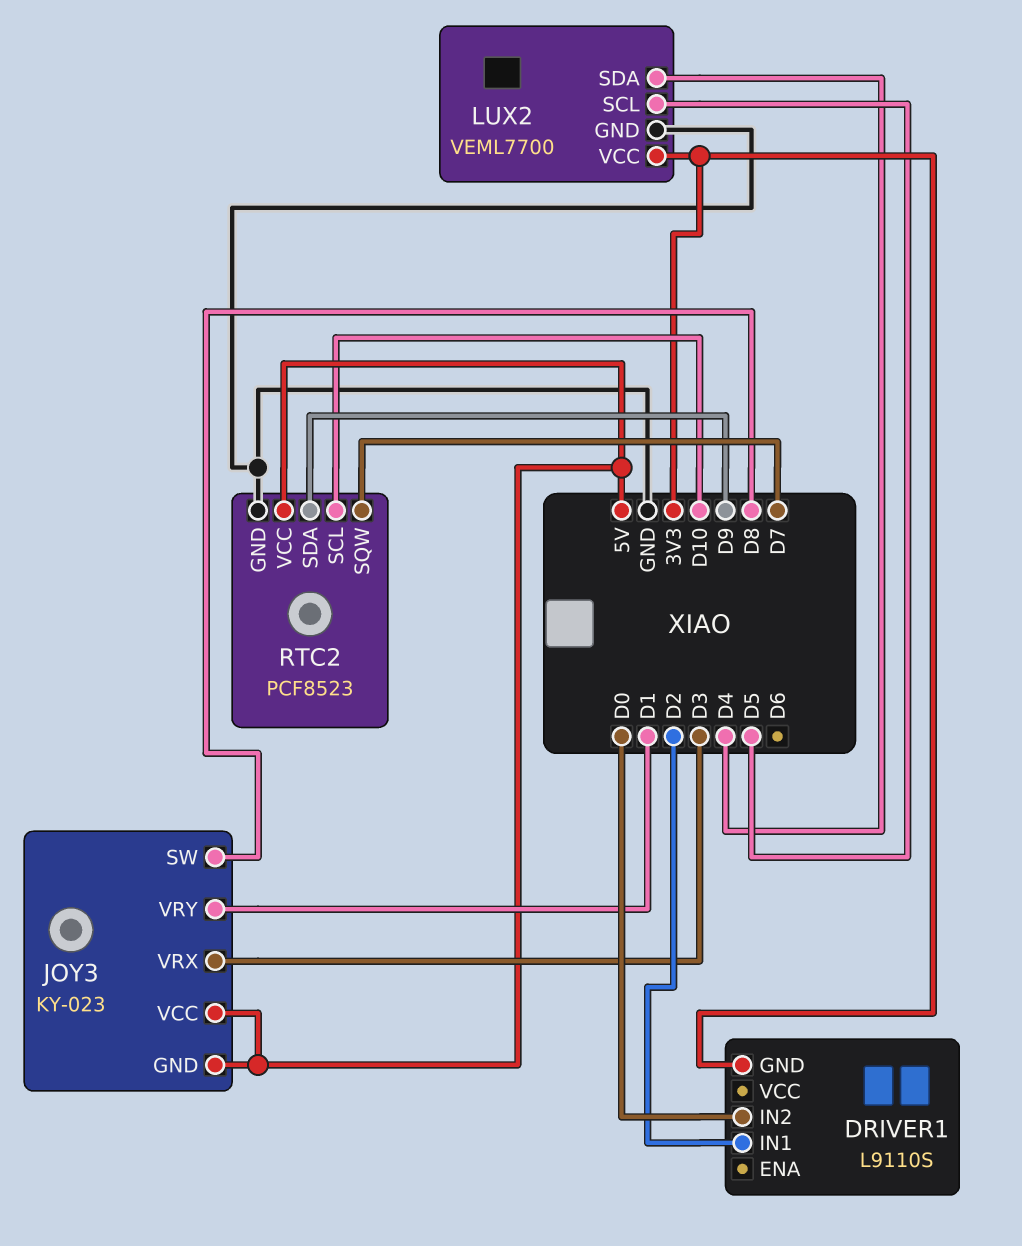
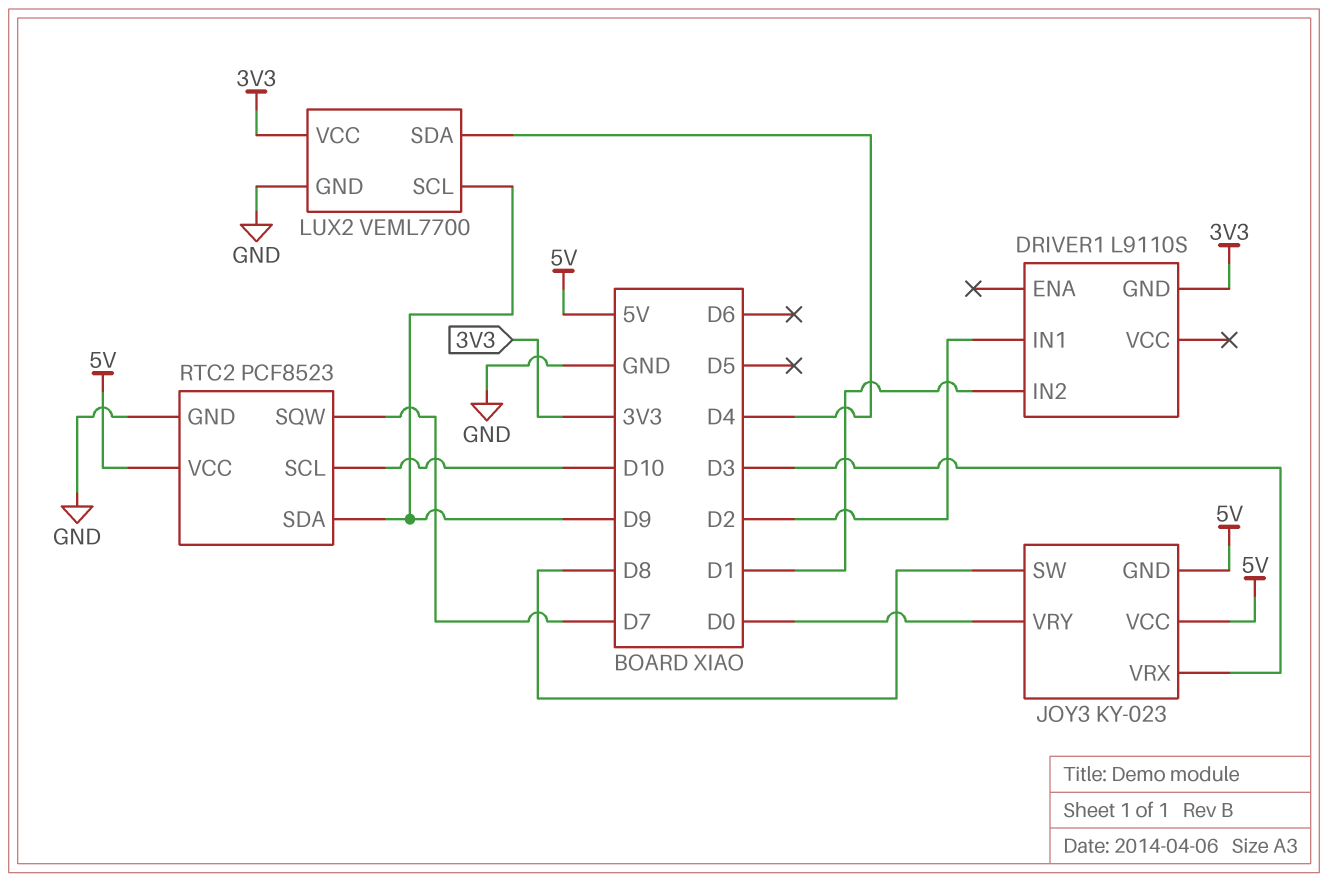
DRIVER1 pin IN2: D0 -> D1
JOY3 pin VRY: D1 -> D0
LUX2 pin SCL: D5 -> D9

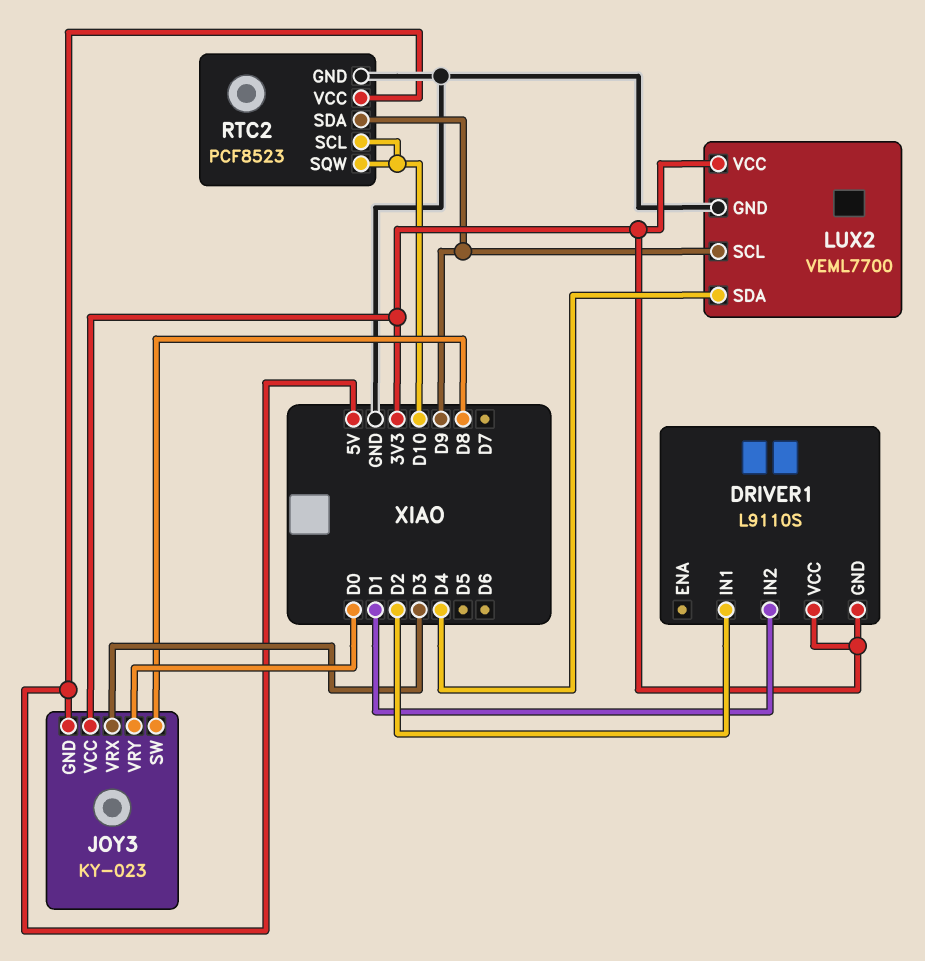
DRIVER1 pin VCC: none -> 3V3
JOY3 pin VCC: 5V -> 3V3
RTC2 pin SQW: D7 -> D10

